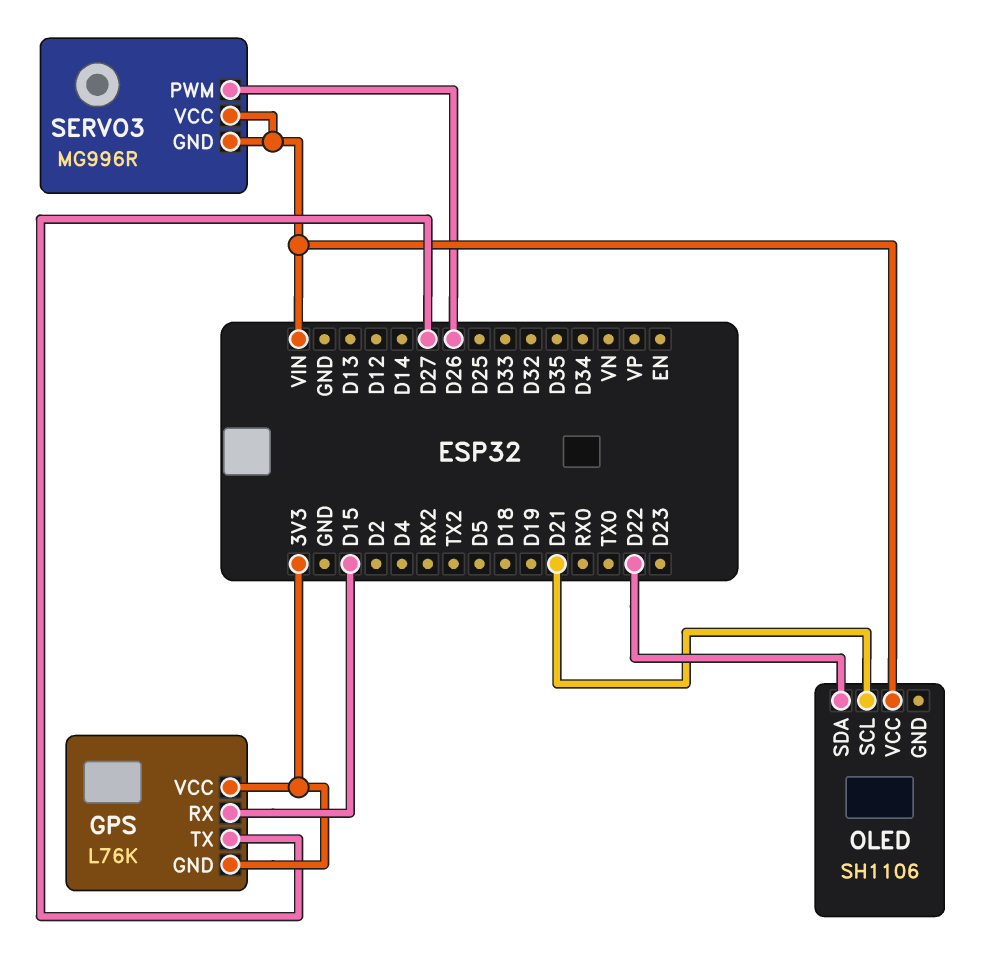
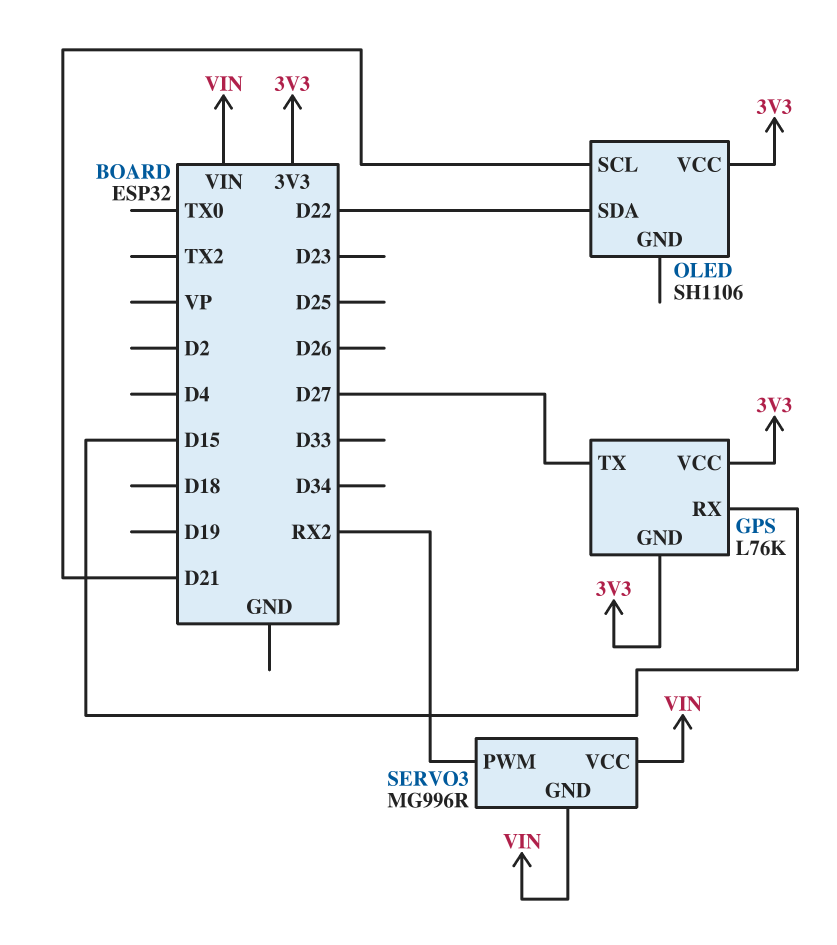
OLED pin VCC: VIN -> 3V3
SERVO3 pin PWM: D26 -> RX2

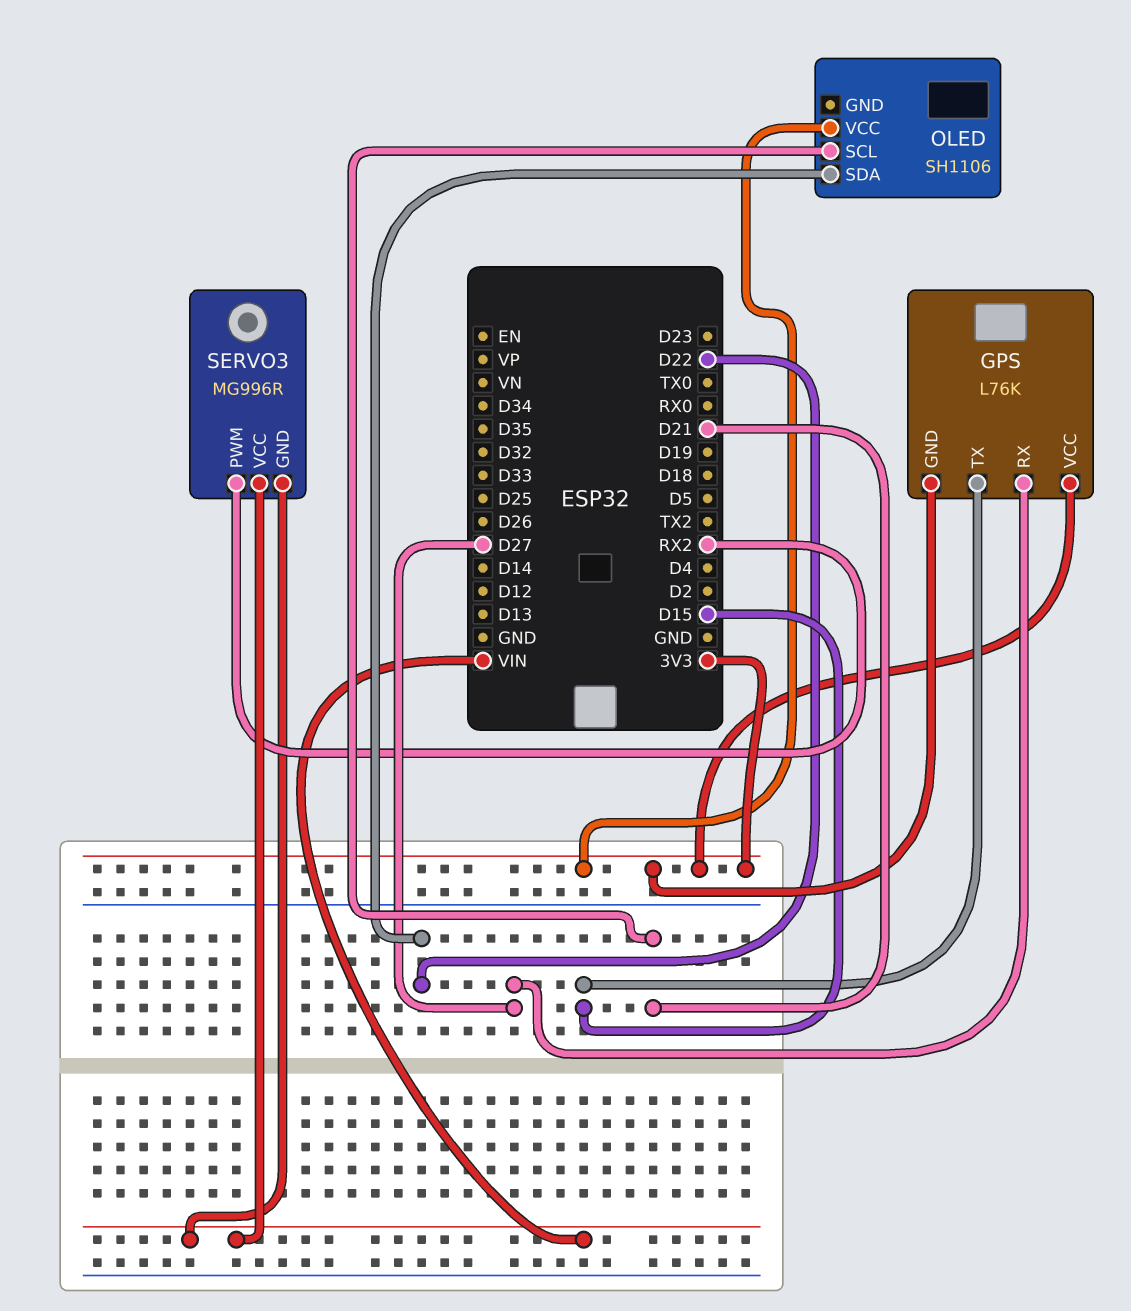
GPS pin RX: D15 -> D27
GPS pin TX: D27 -> D15

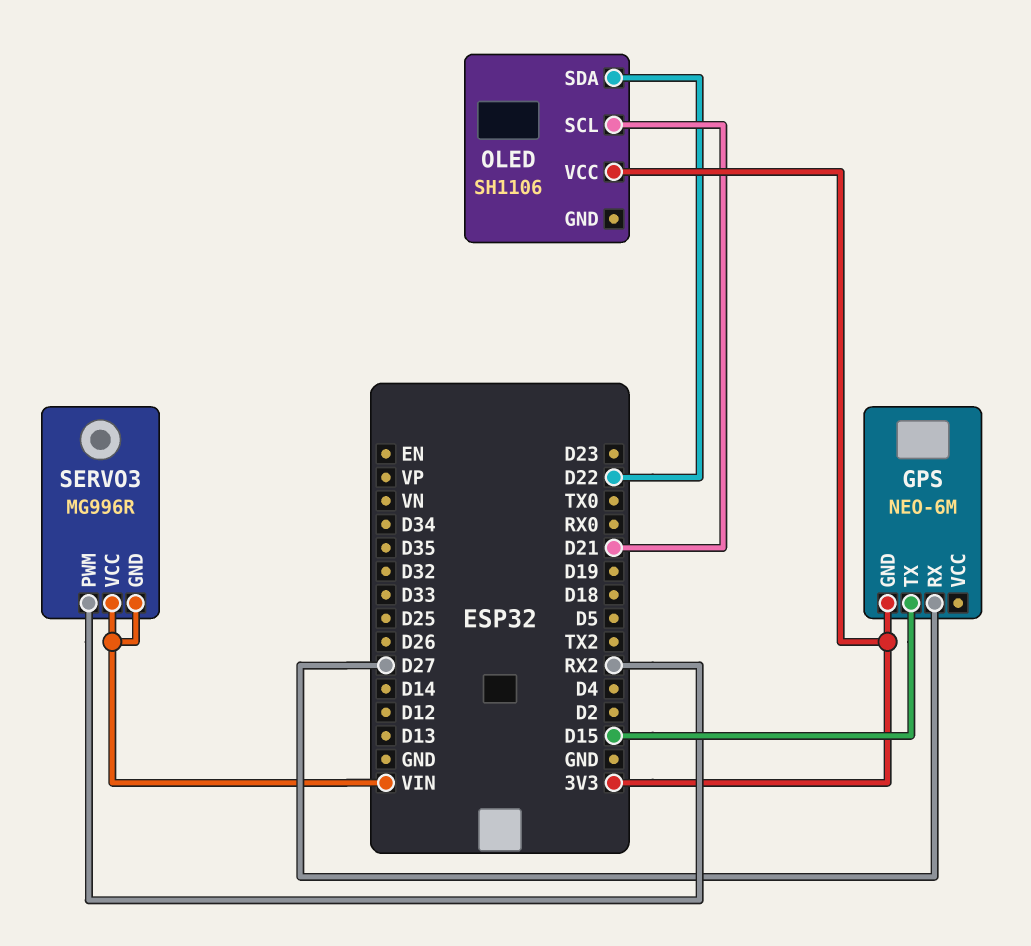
GPS: L76K -> NEO-6M
GPS pin VCC: 3V3 -> none

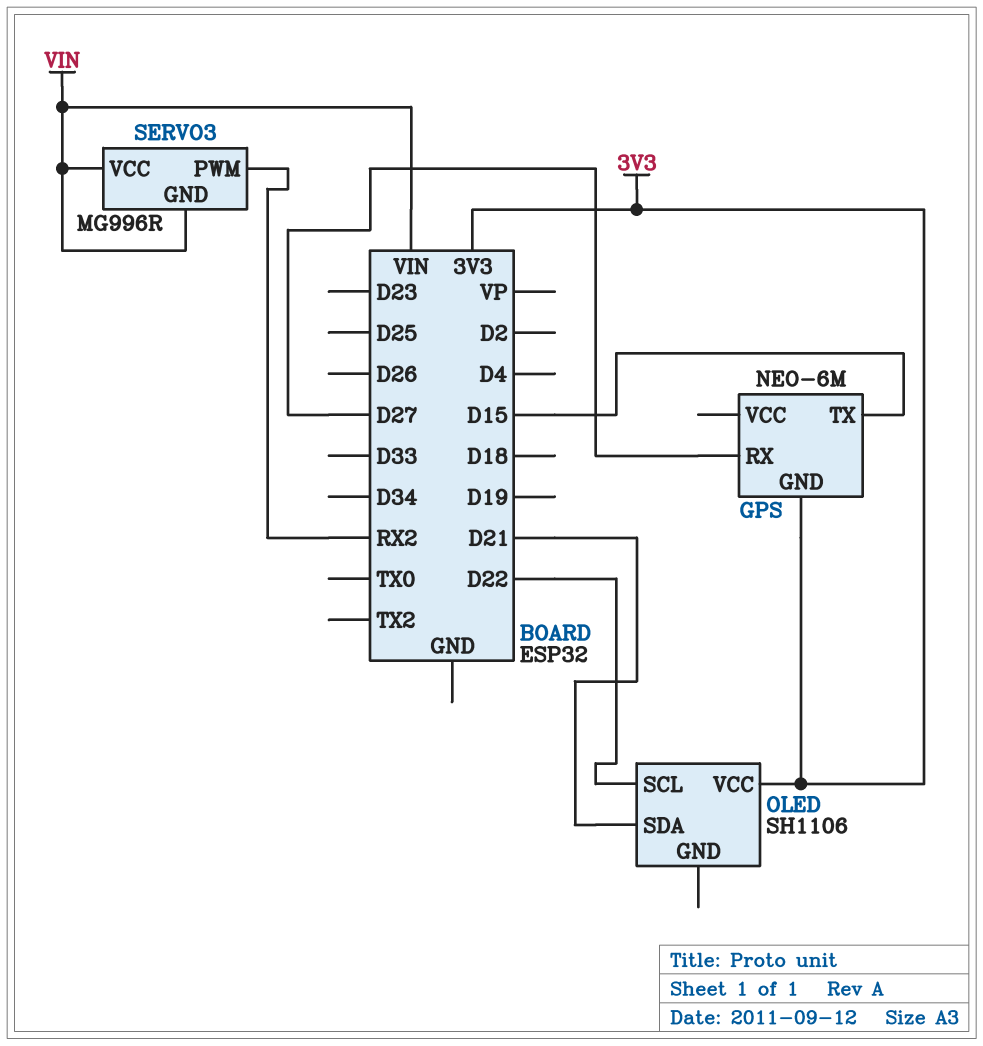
OLED pin SCL: D21 -> D22
OLED pin SDA: D22 -> D21

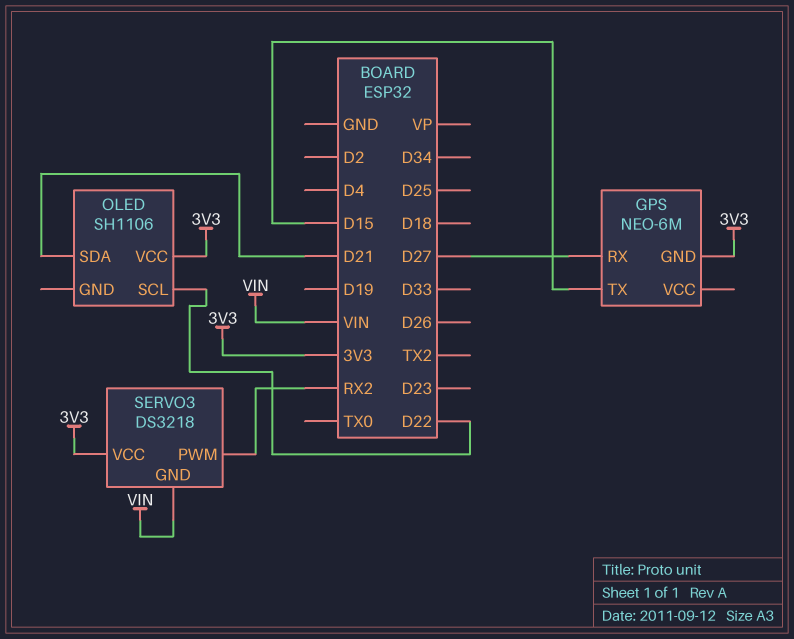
SERVO3: MG996R -> DS3218
SERVO3 pin VCC: VIN -> 3V3

